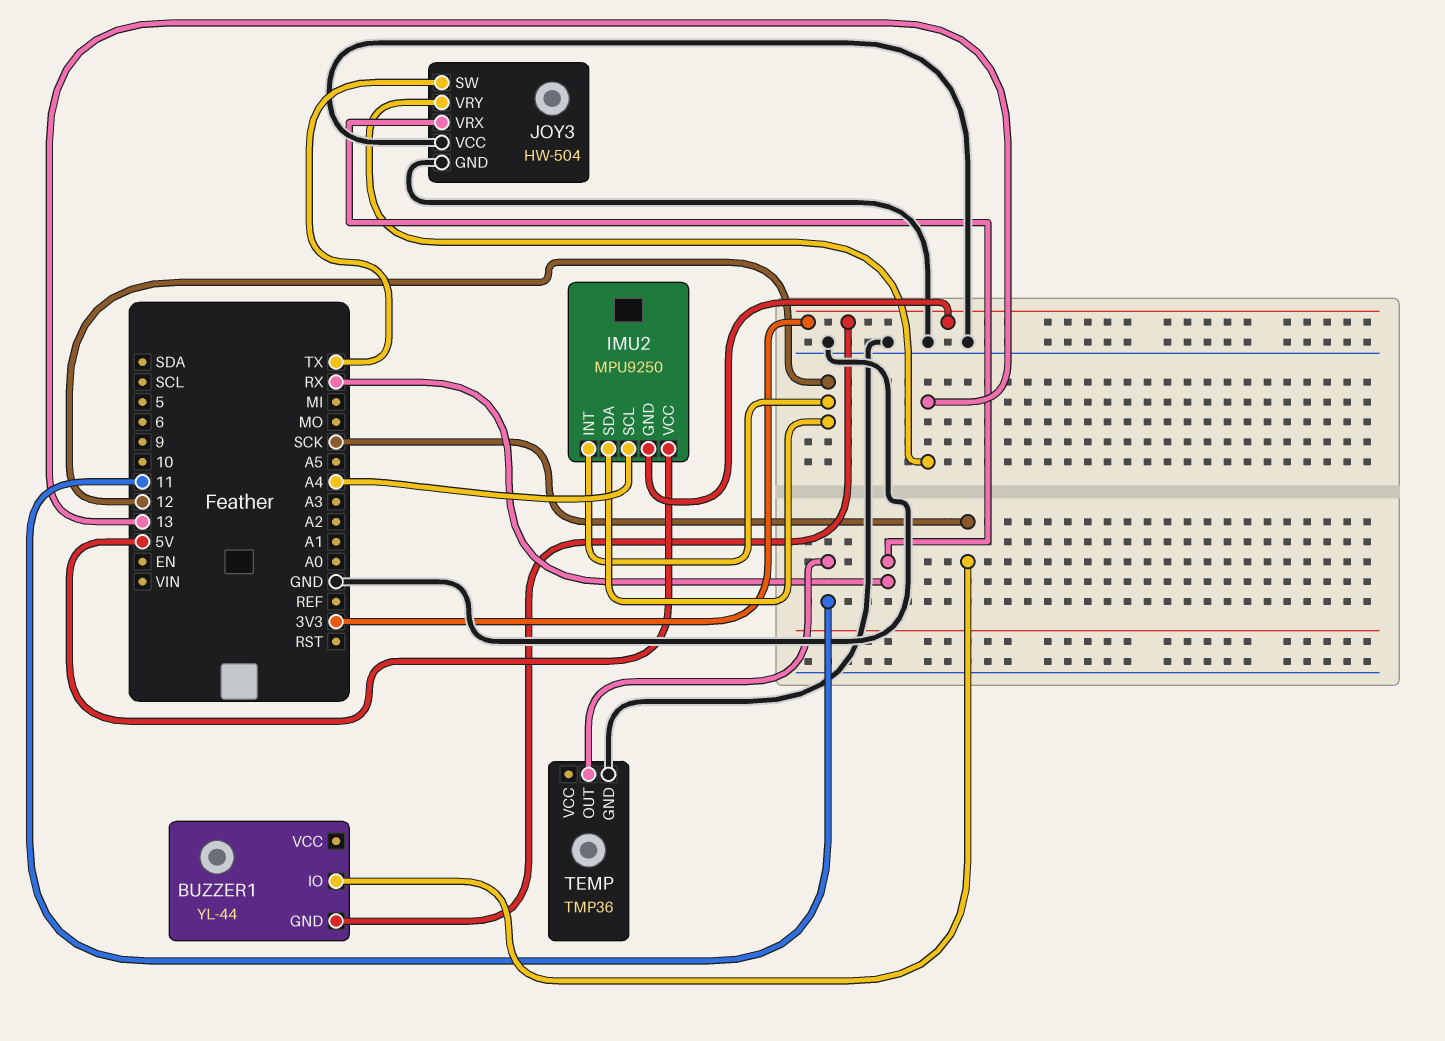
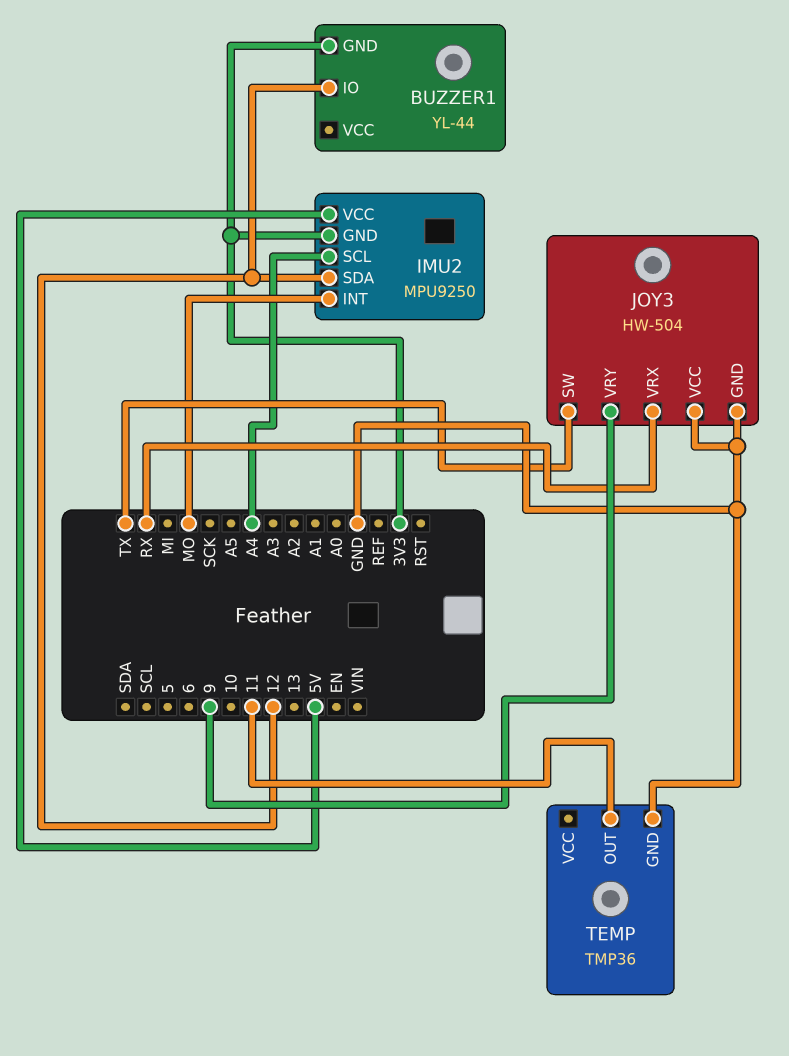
BUZZER1 pin IO: SCK -> 12
IMU2 pin INT: 12 -> MO
JOY3 pin VRY: 13 -> 9

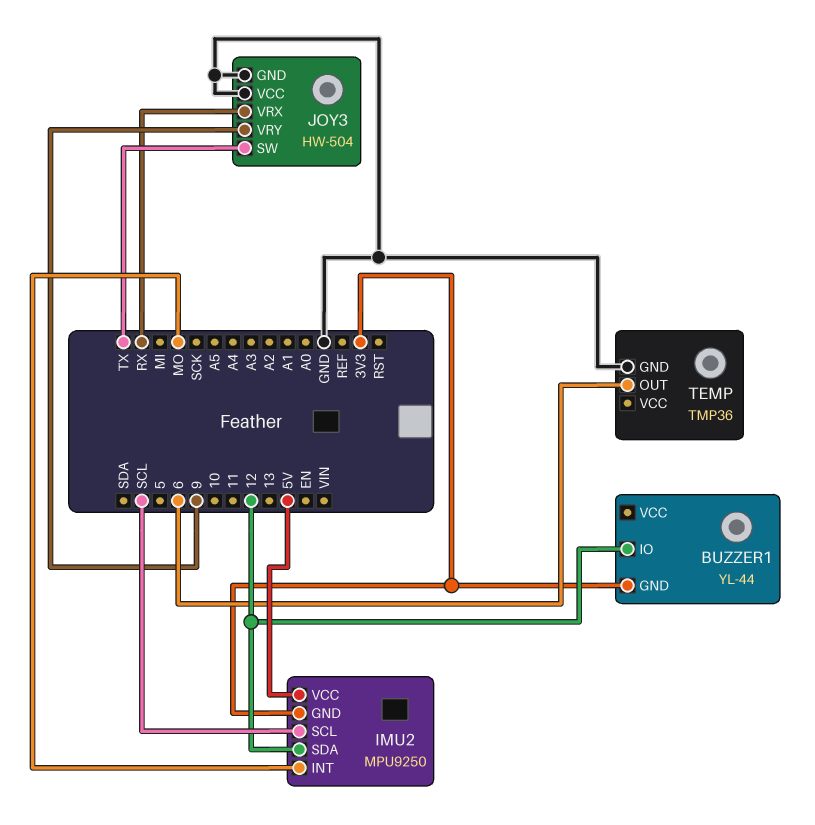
IMU2 pin SCL: A4 -> SCL
TEMP pin OUT: 11 -> 6

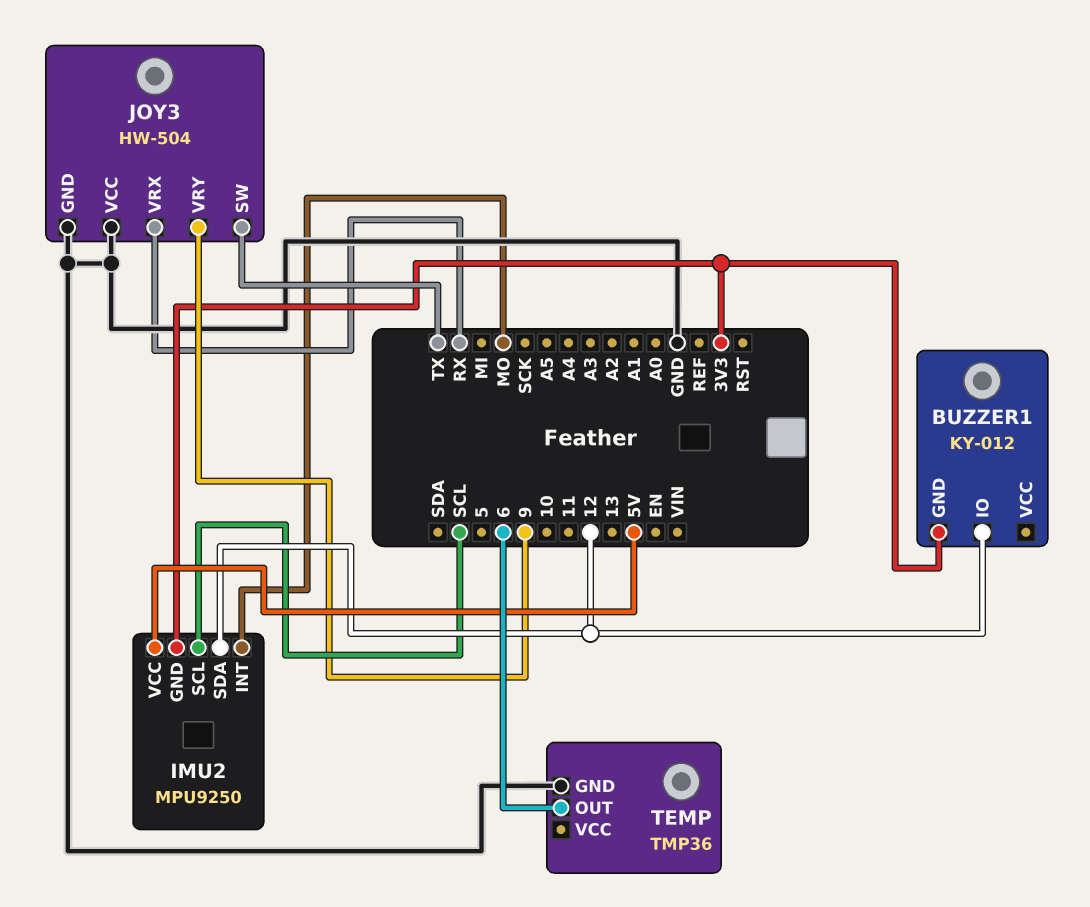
BUZZER1: YL-44 -> KY-012

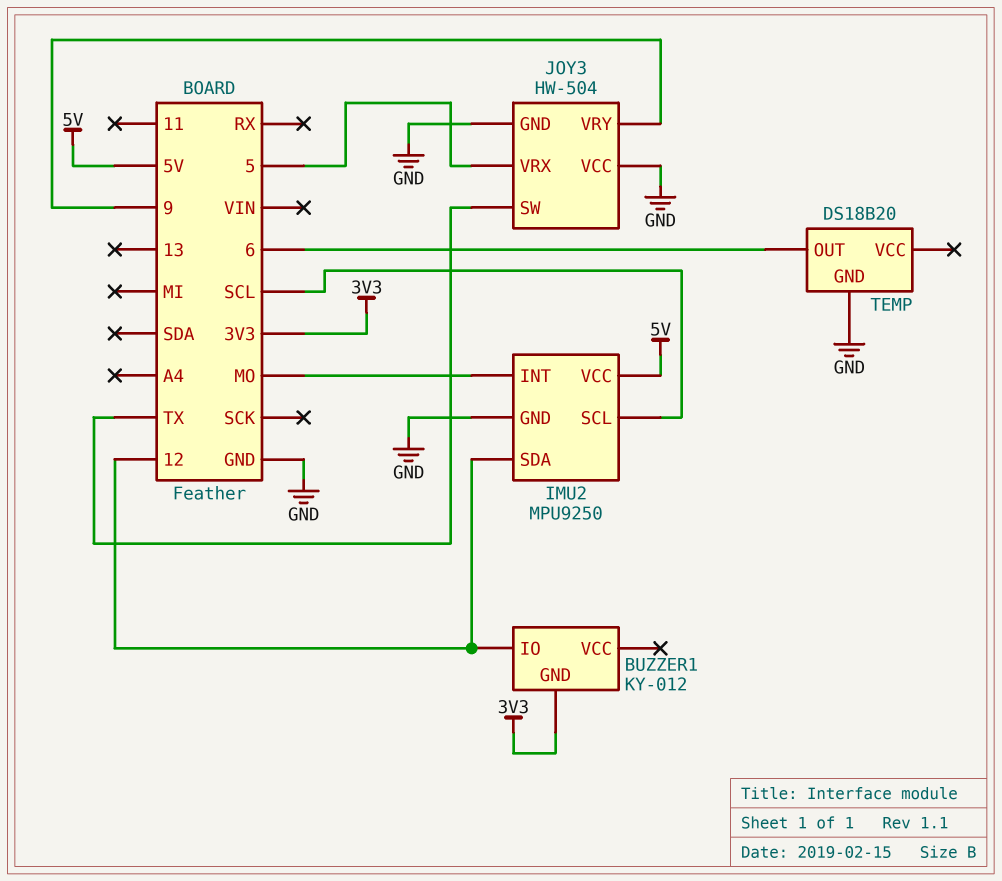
IMU2 pin GND: 3V3 -> GND
JOY3 pin VRX: RX -> 5
TEMP: TMP36 -> DS18B20

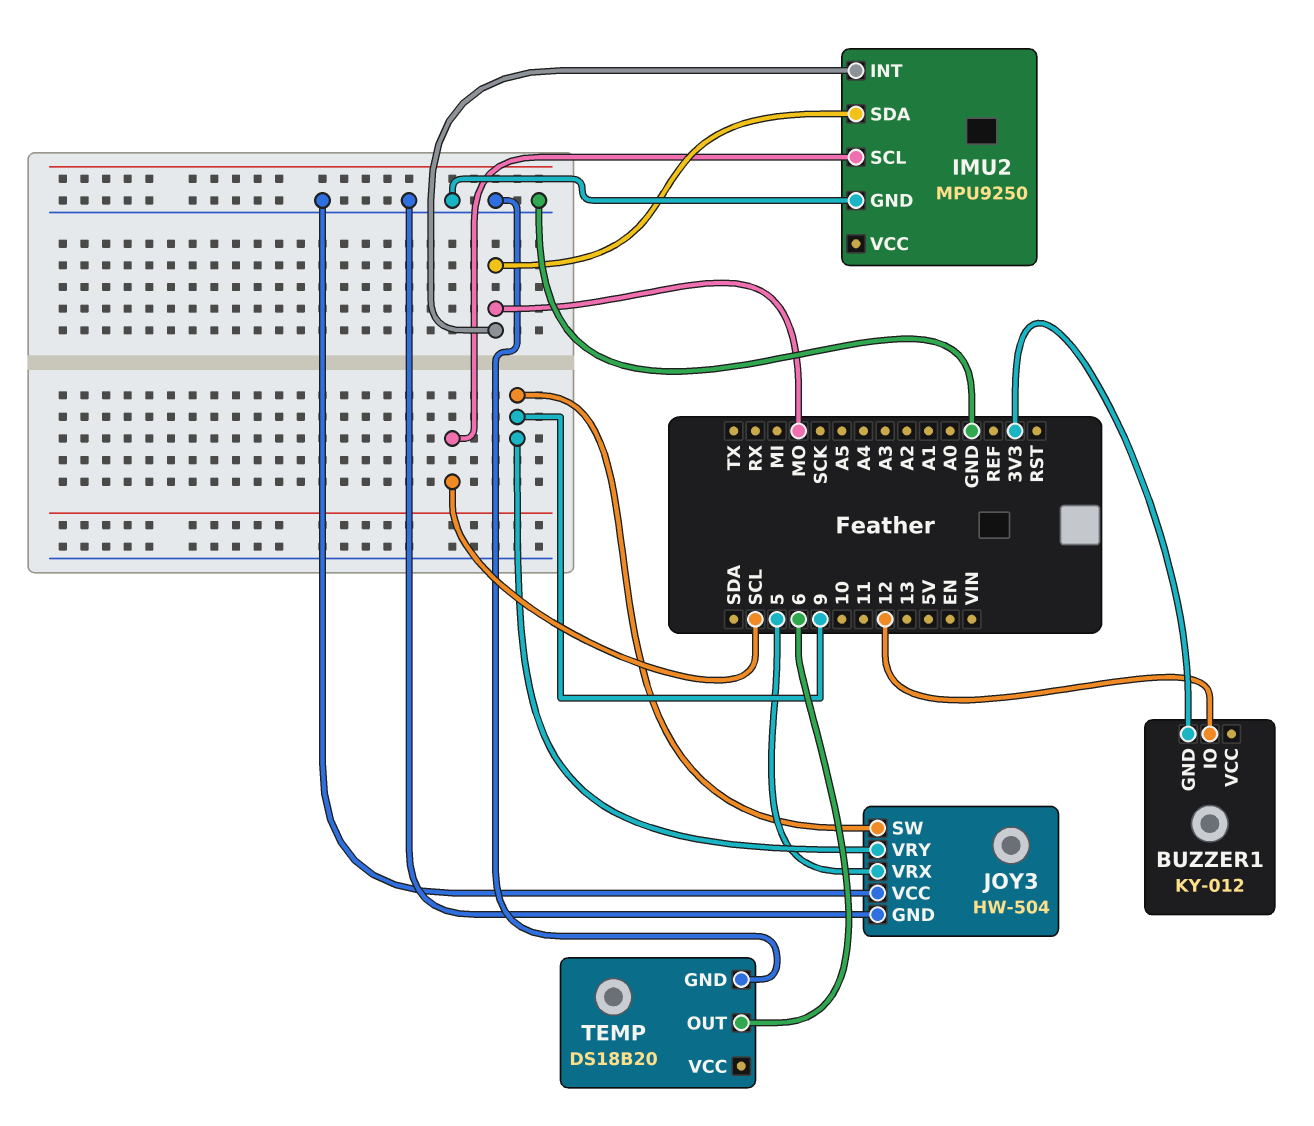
IMU2 pin SDA: 12 -> MO
IMU2 pin VCC: 5V -> none
JOY3 pin SW: TX -> 9

